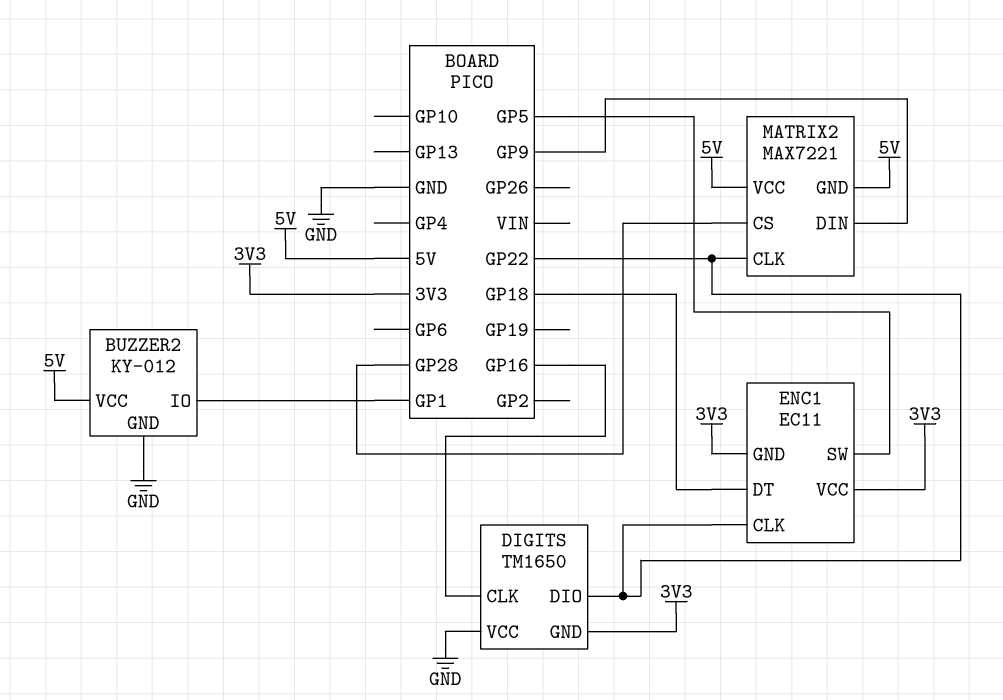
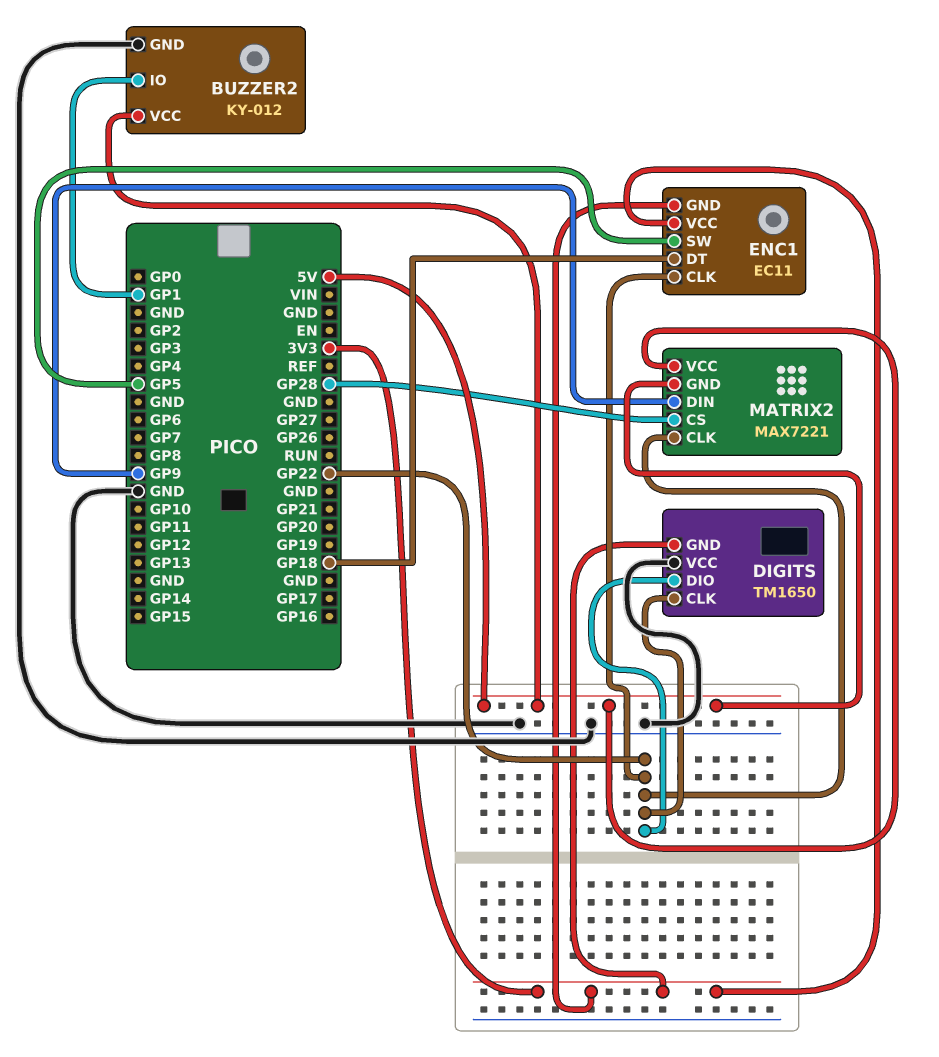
DIGITS pin CLK: GP16 -> GP22

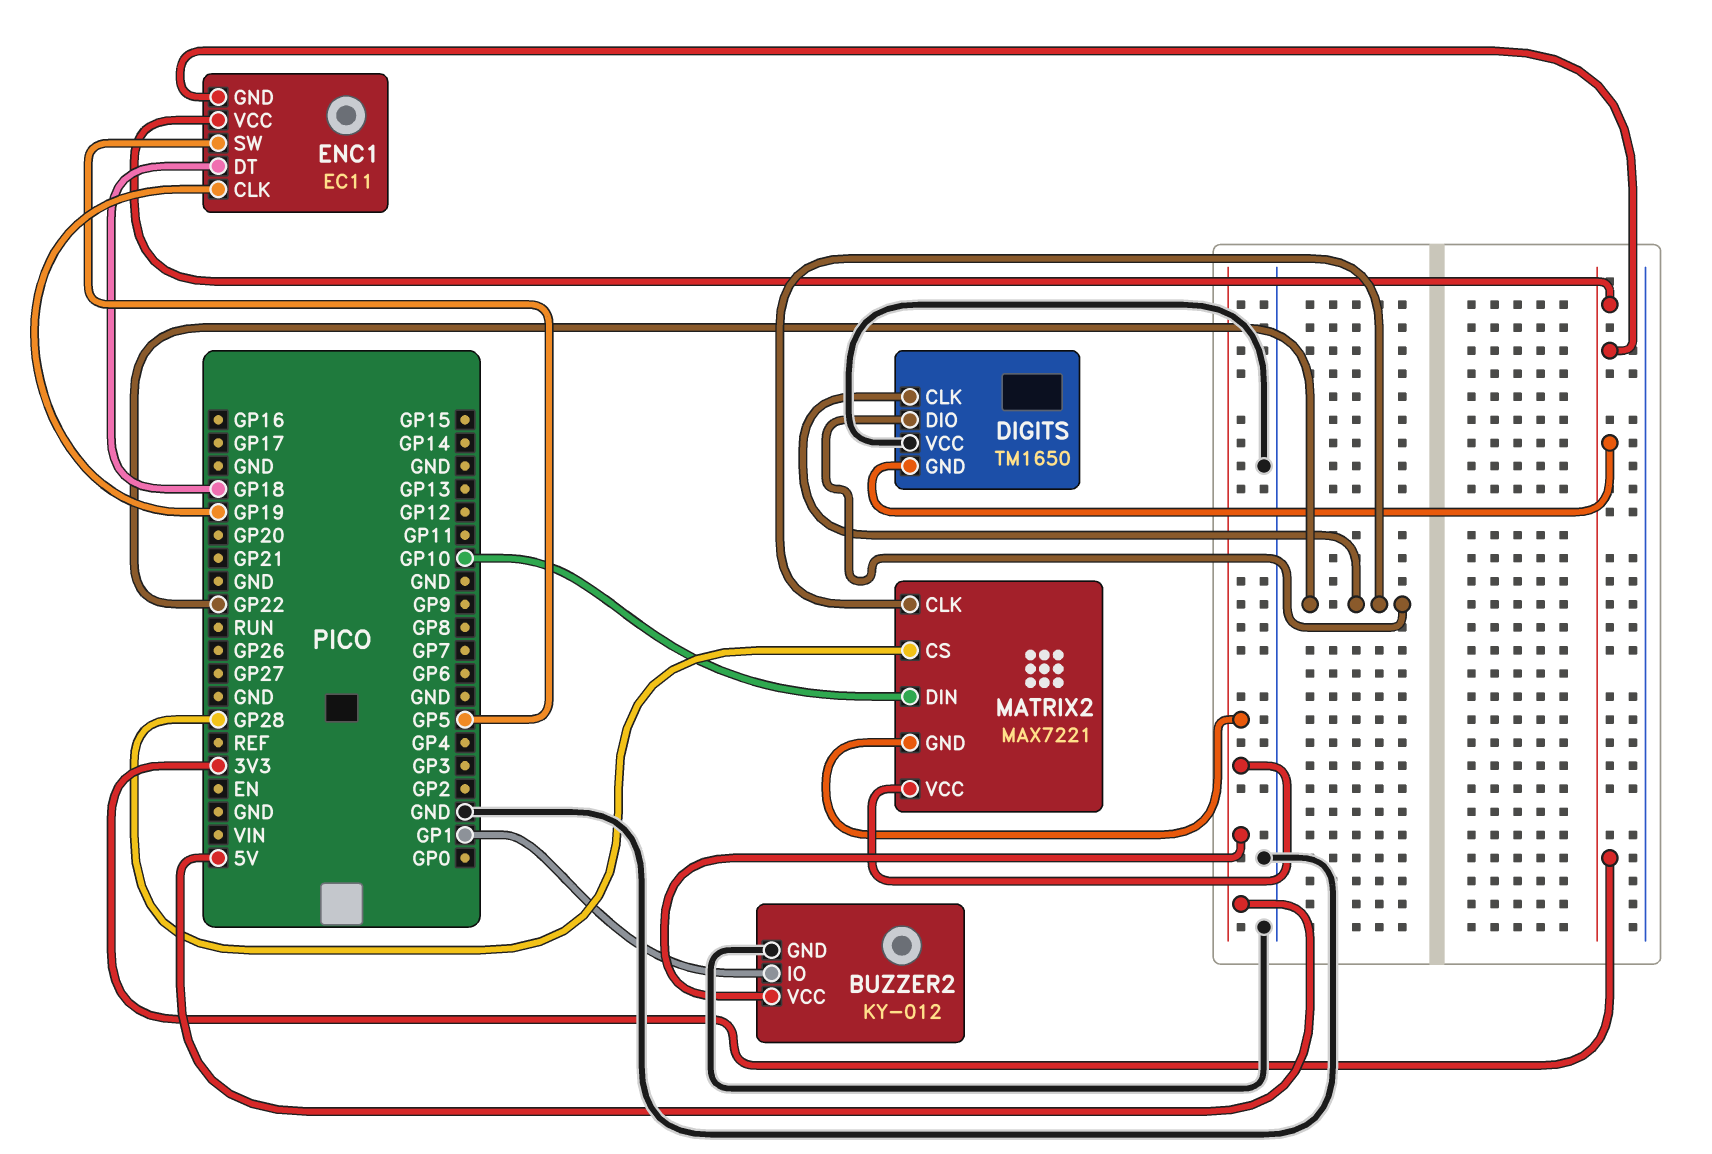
ENC1 pin CLK: GP22 -> GP19
MATRIX2 pin DIN: GP9 -> GP10

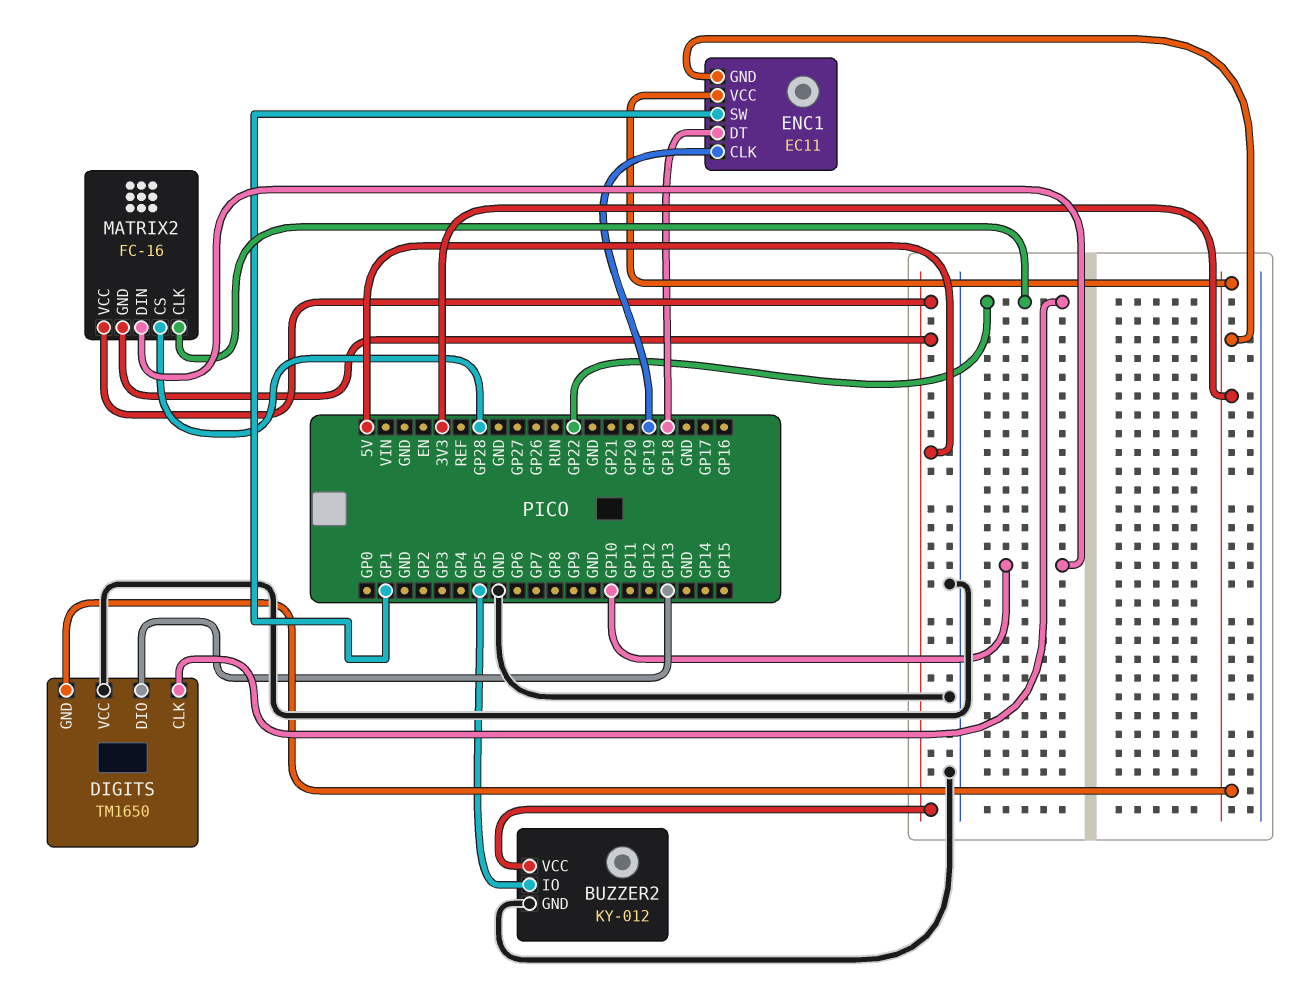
BUZZER2 pin IO: GP1 -> GP5
DIGITS pin DIO: GP22 -> GP13
ENC1 pin SW: GP5 -> GP1
MATRIX2: MAX7221 -> FC-16

